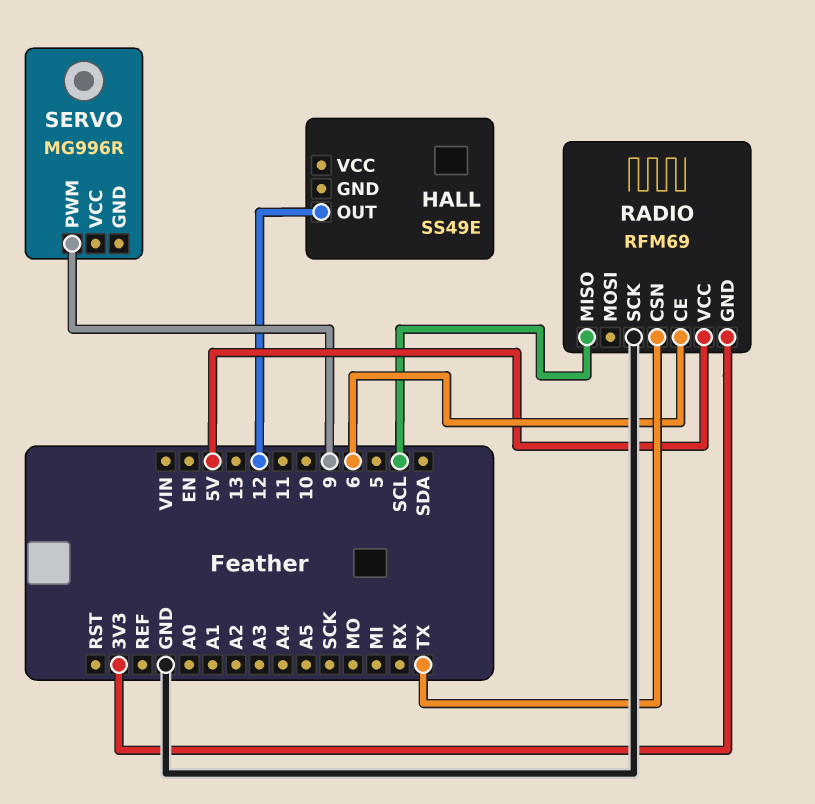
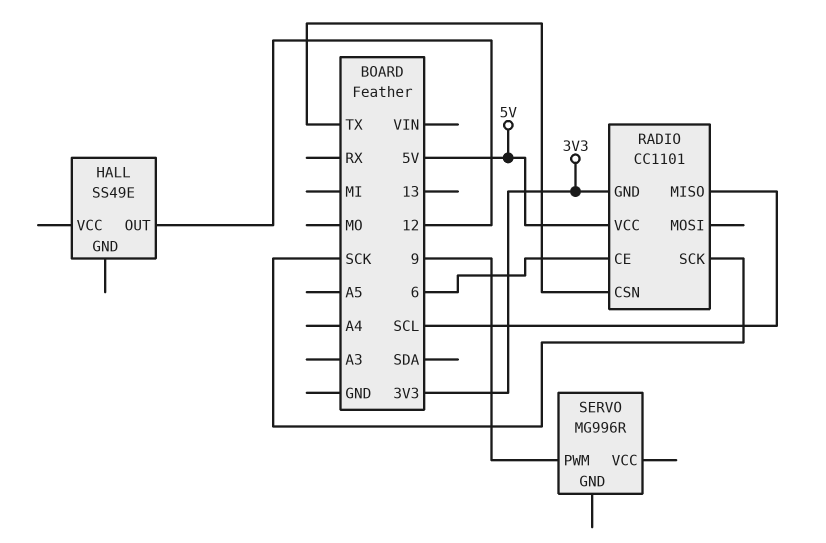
RADIO: RFM69 -> CC1101
RADIO pin SCK: GND -> SCK

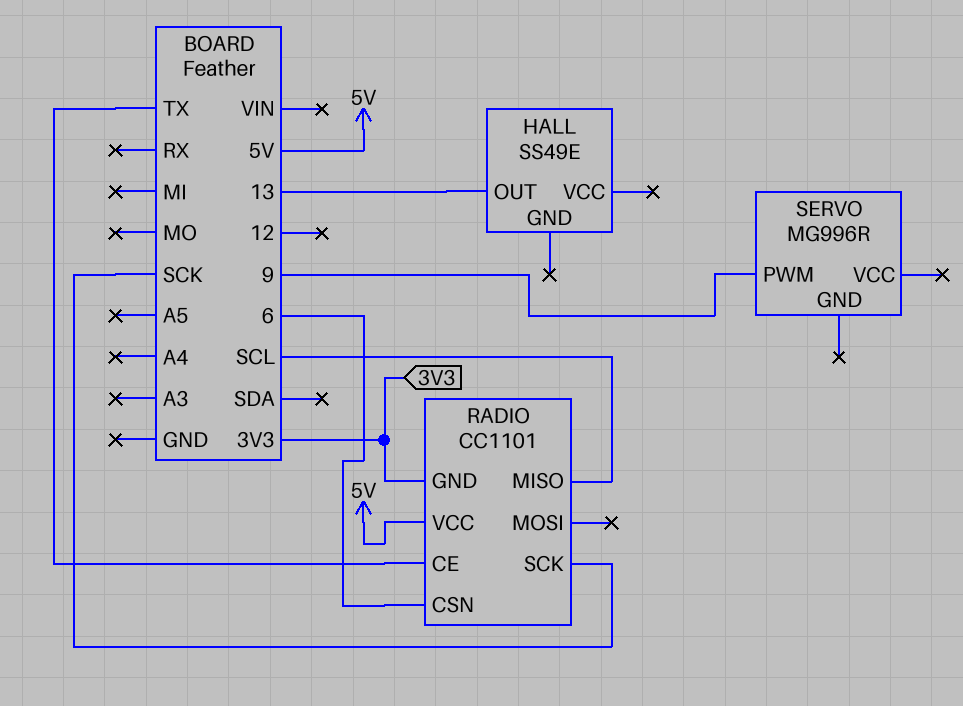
HALL pin OUT: 12 -> 13
RADIO pin CE: 6 -> TX
RADIO pin CSN: TX -> 6

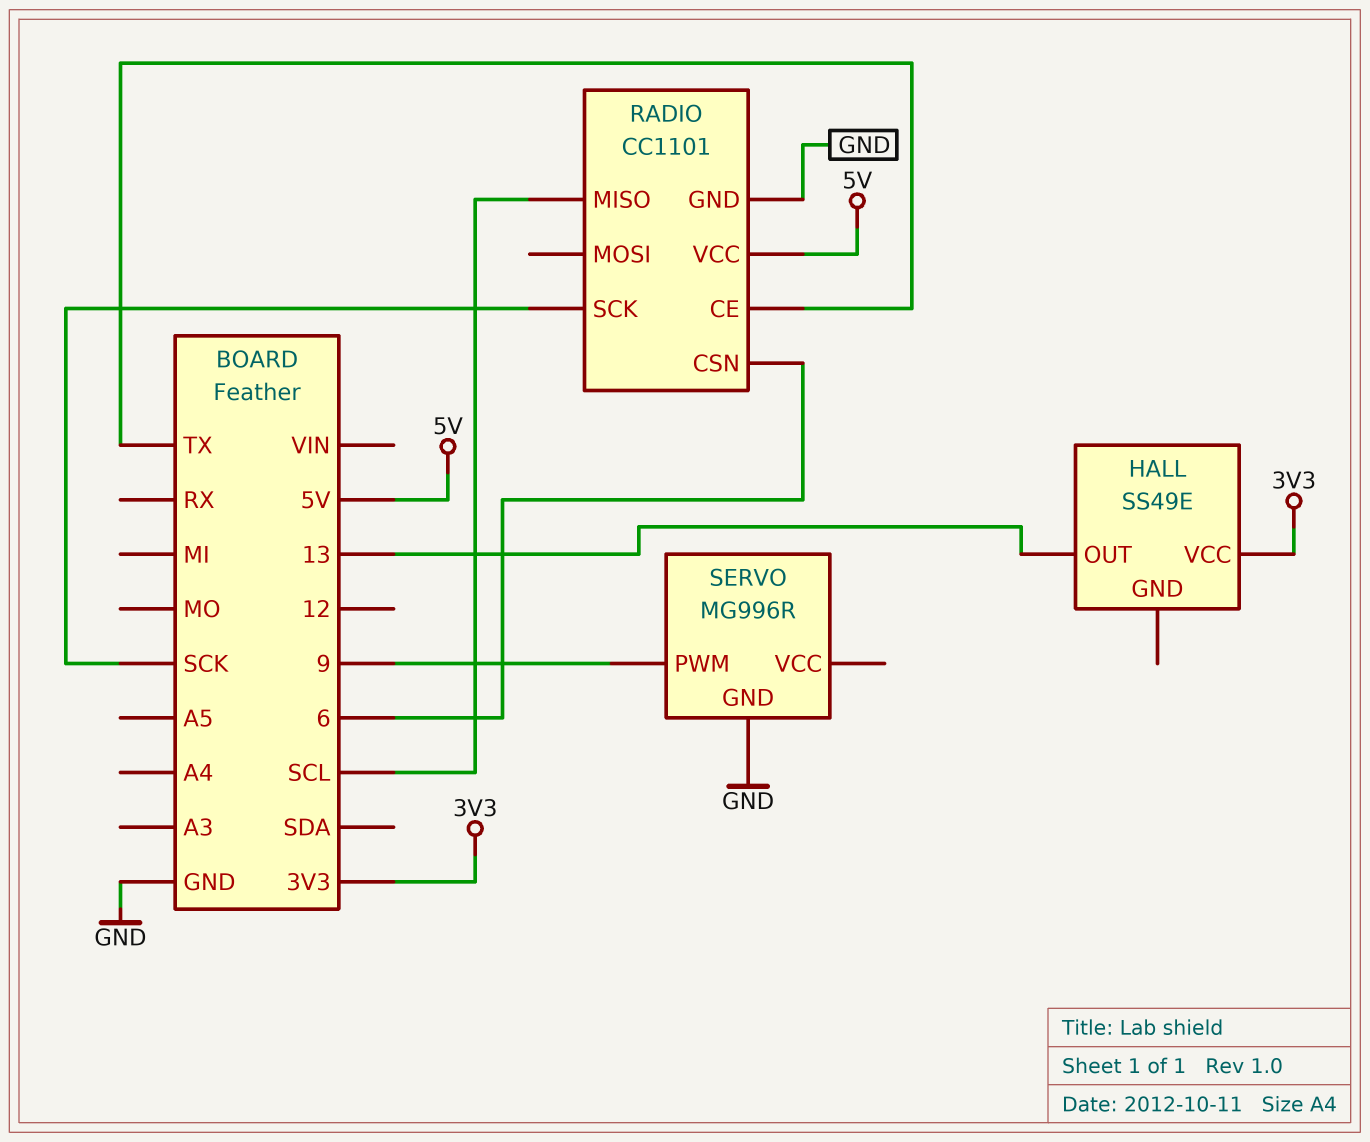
HALL pin VCC: none -> 3V3
RADIO pin GND: 3V3 -> GND
SERVO pin GND: none -> GND

